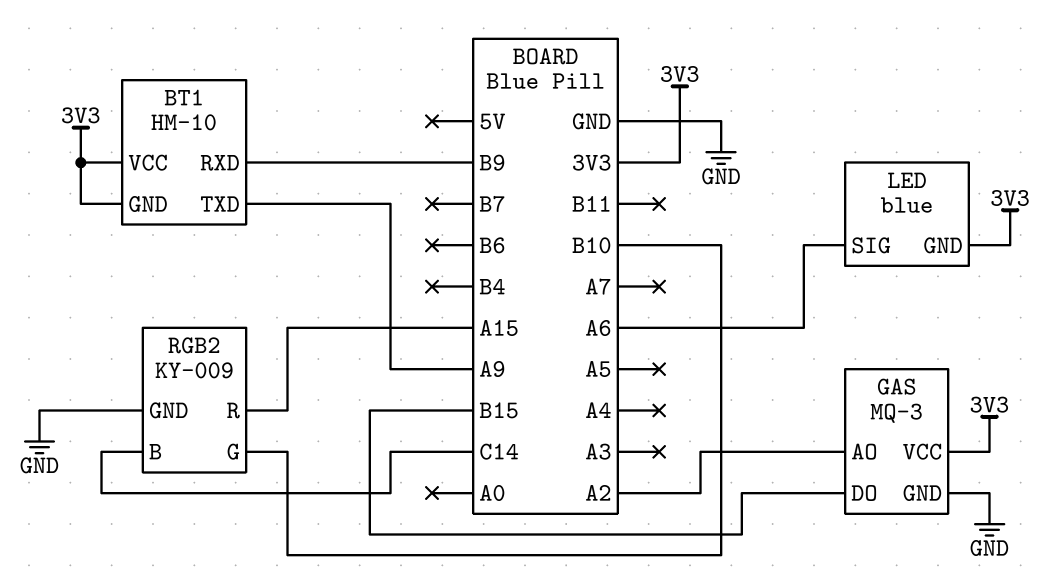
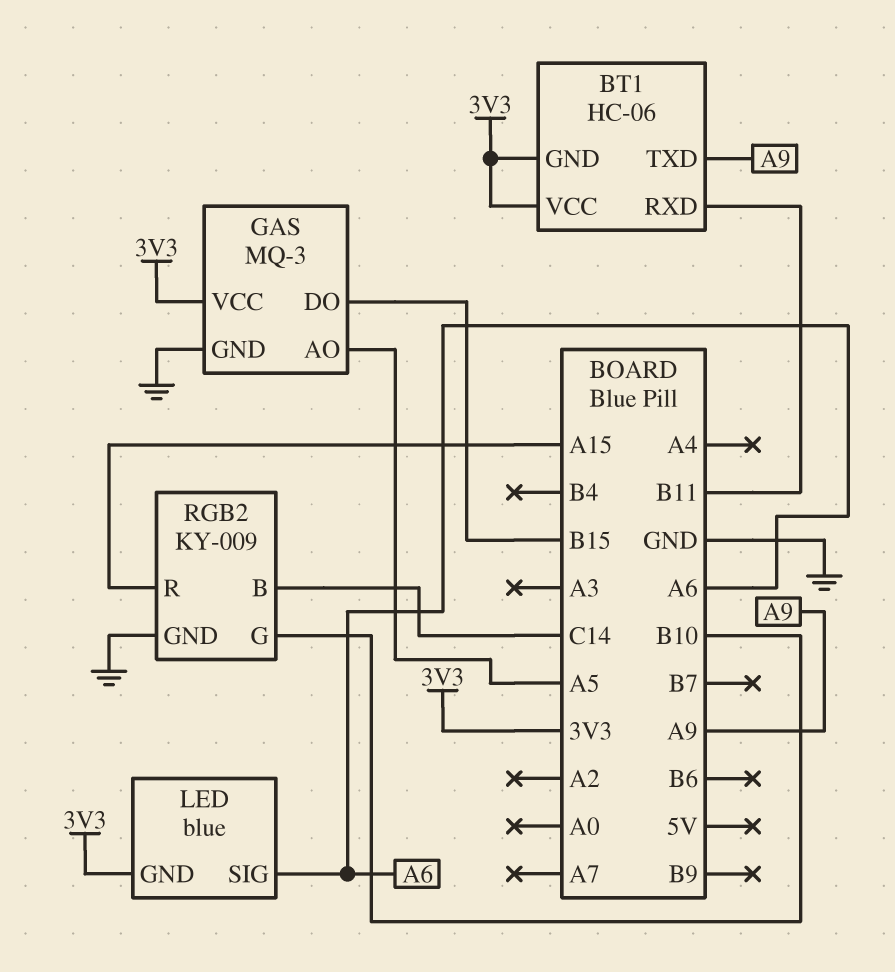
BT1: HM-10 -> HC-06
BT1 pin RXD: B9 -> B11
GAS pin AO: A2 -> A5

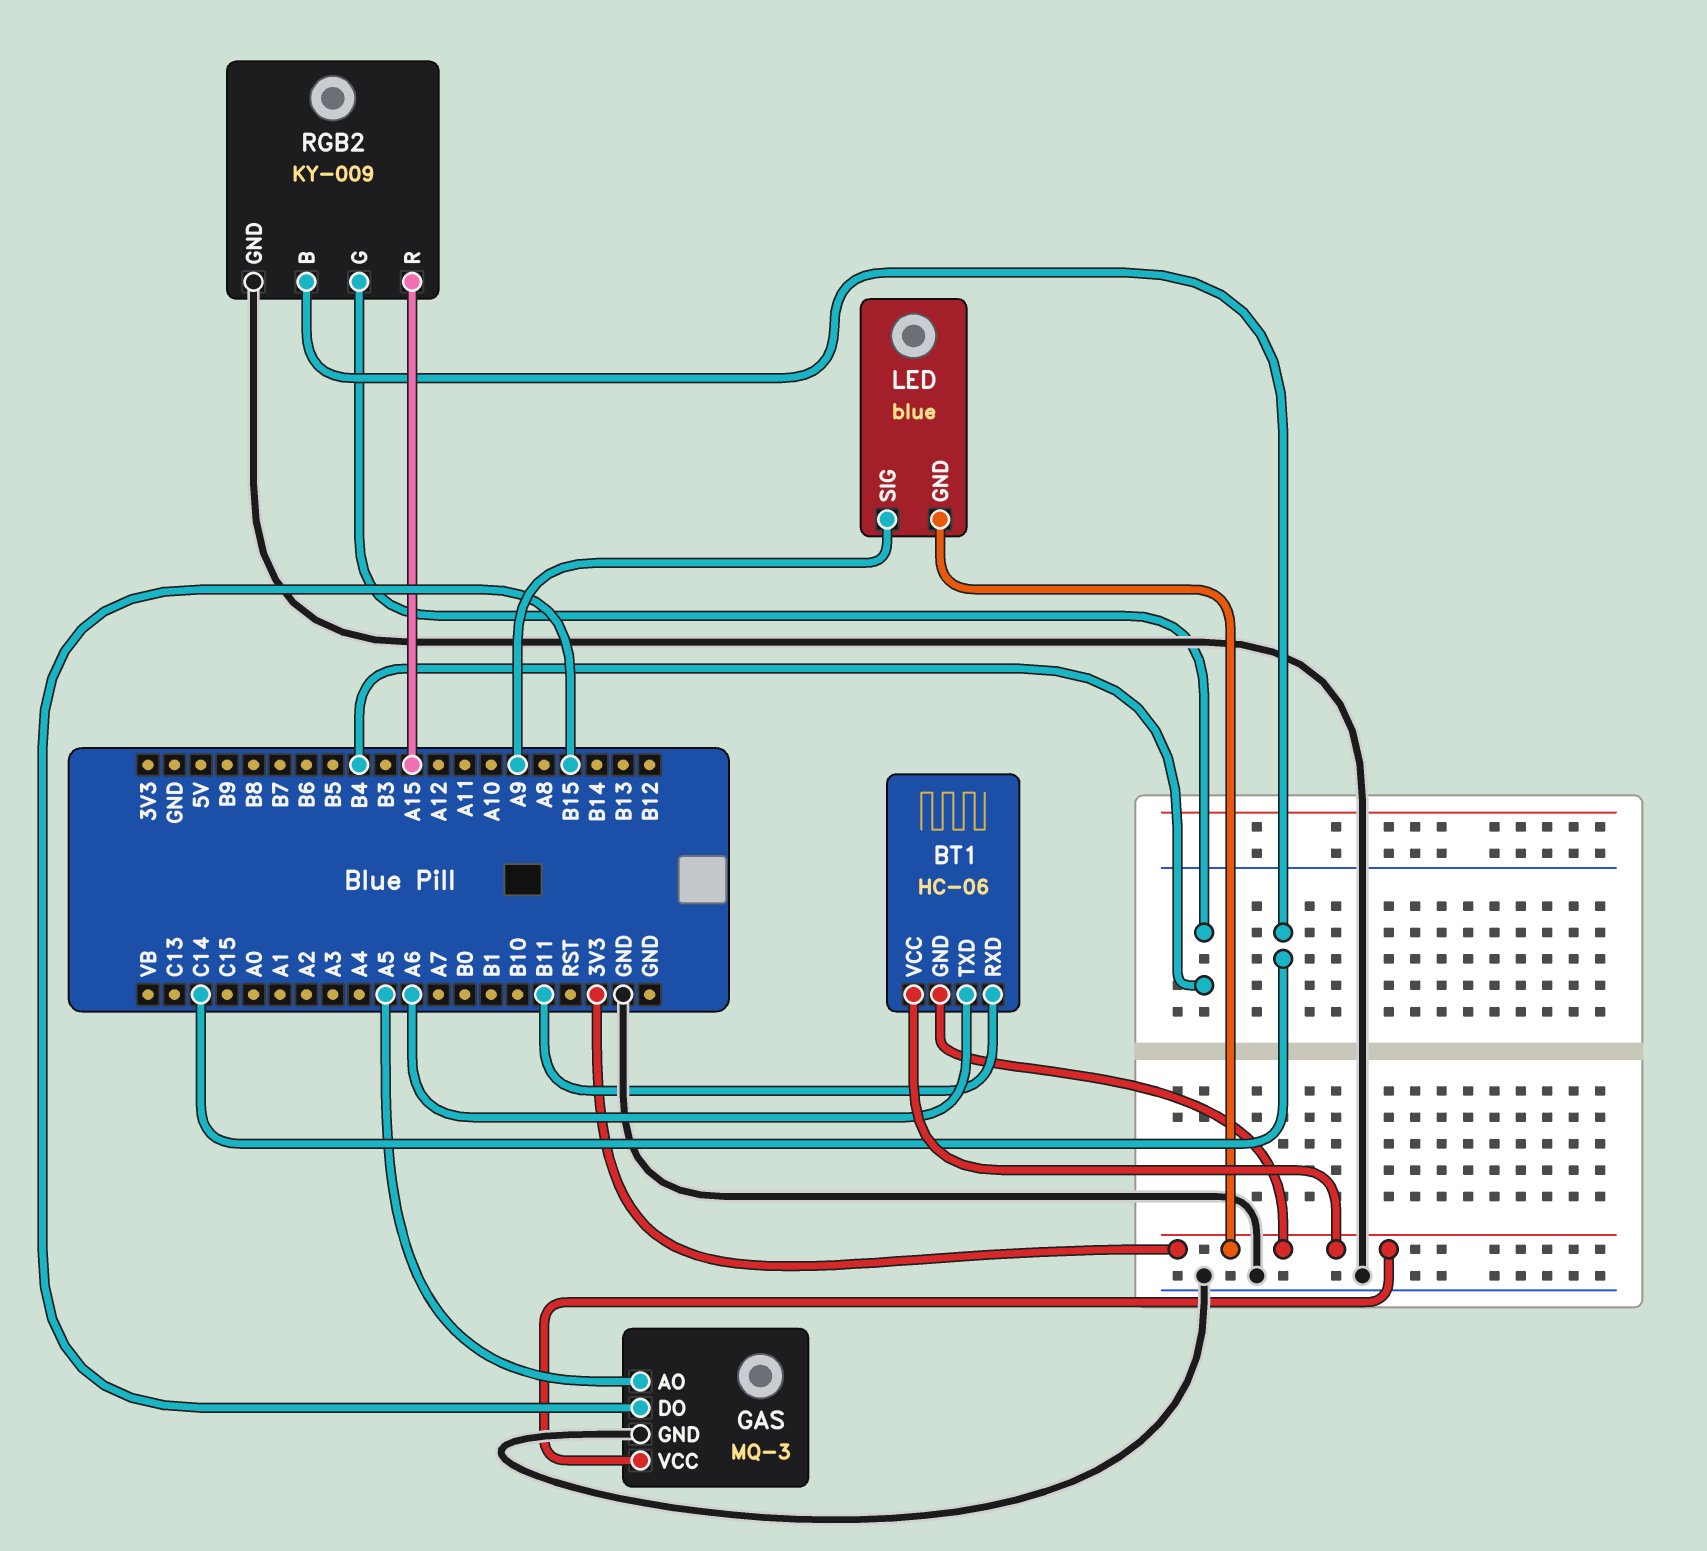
BT1 pin TXD: A9 -> A6
LED pin SIG: A6 -> A9
RGB2 pin G: B10 -> B4

